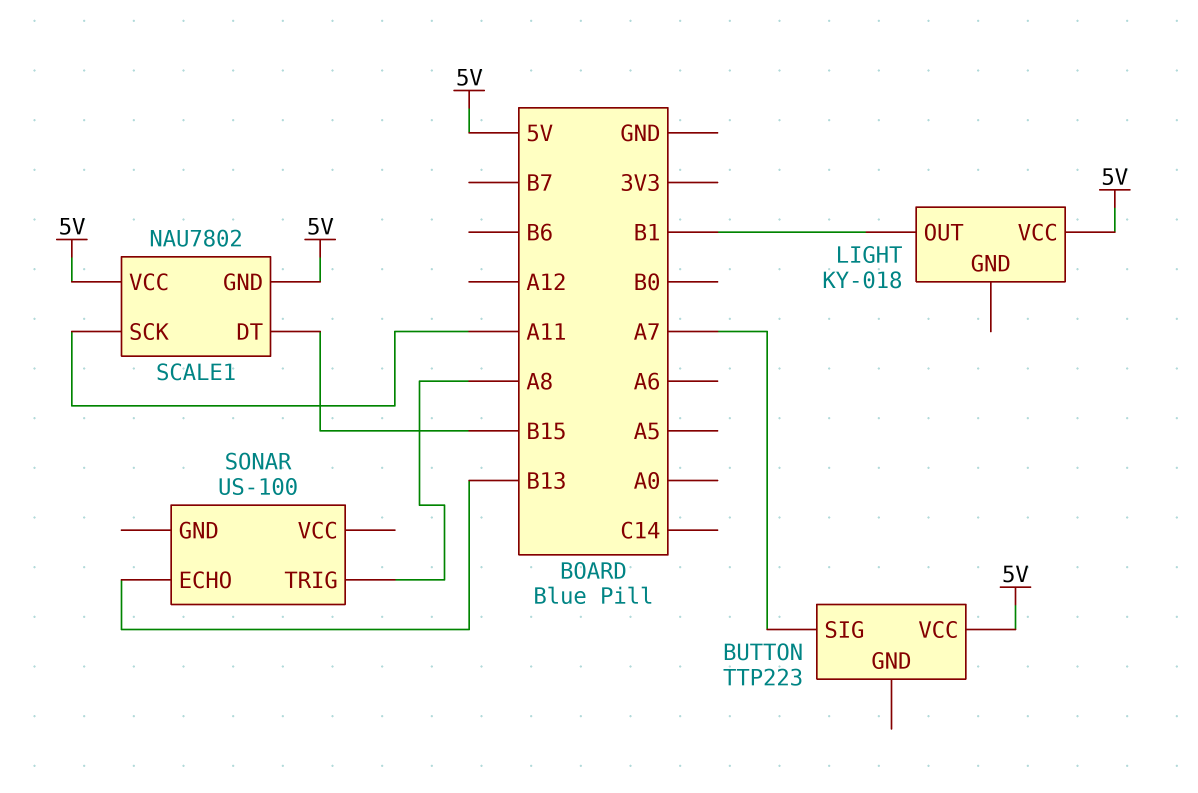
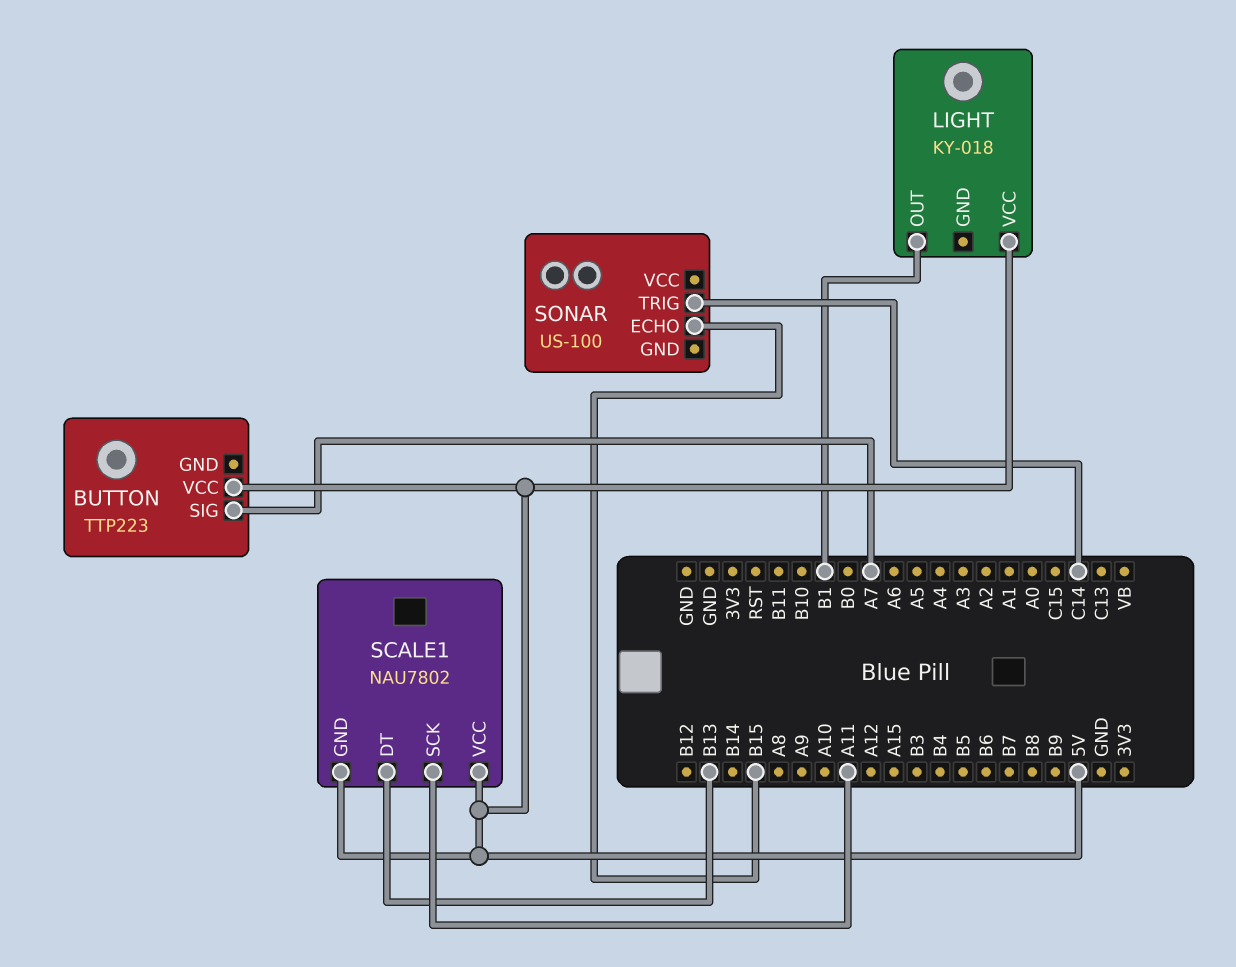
SCALE1 pin DT: B15 -> B13
SONAR pin ECHO: B13 -> B15
SONAR pin TRIG: A8 -> C14

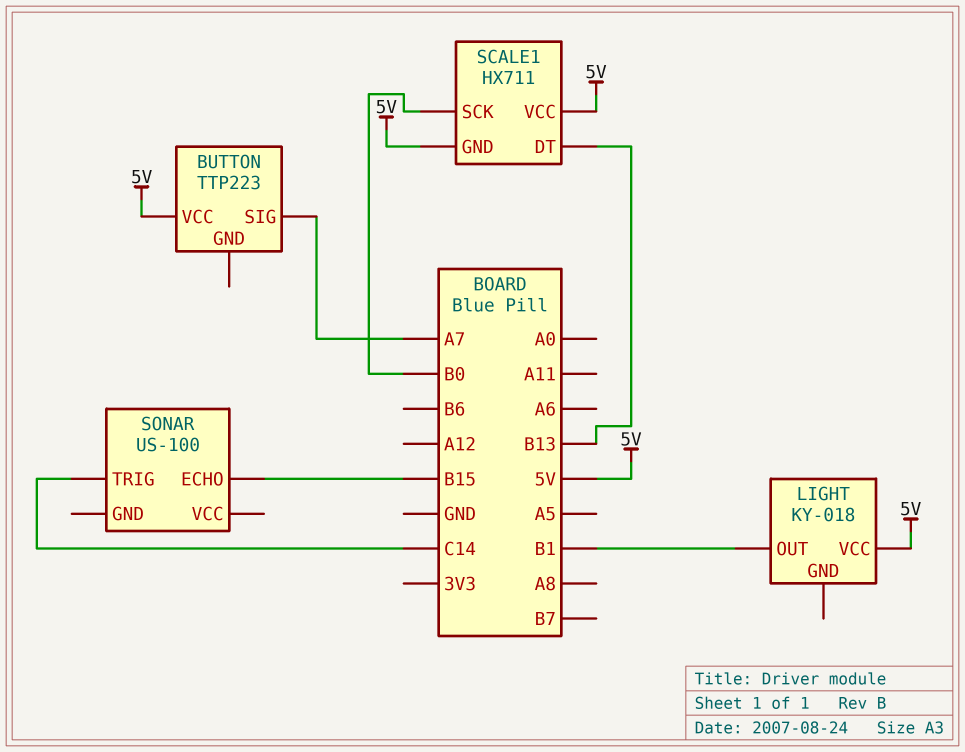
SCALE1: NAU7802 -> HX711
SCALE1 pin SCK: A11 -> B0

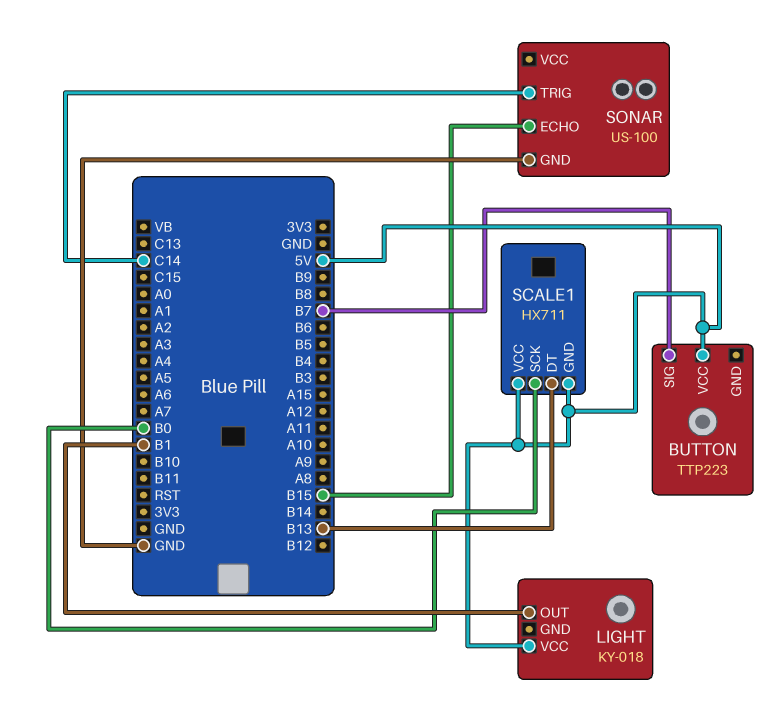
BUTTON pin SIG: A7 -> B7
SONAR pin GND: none -> GND

